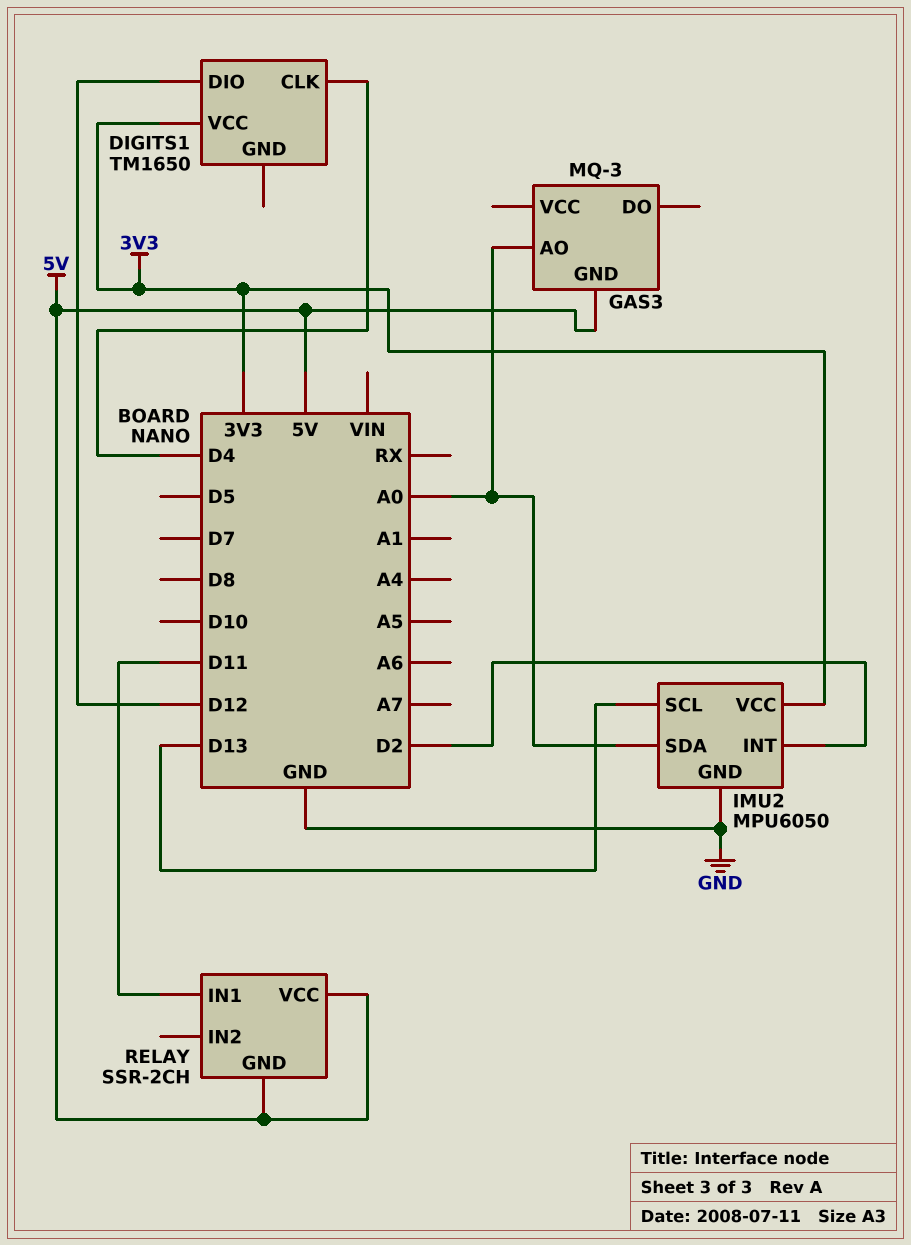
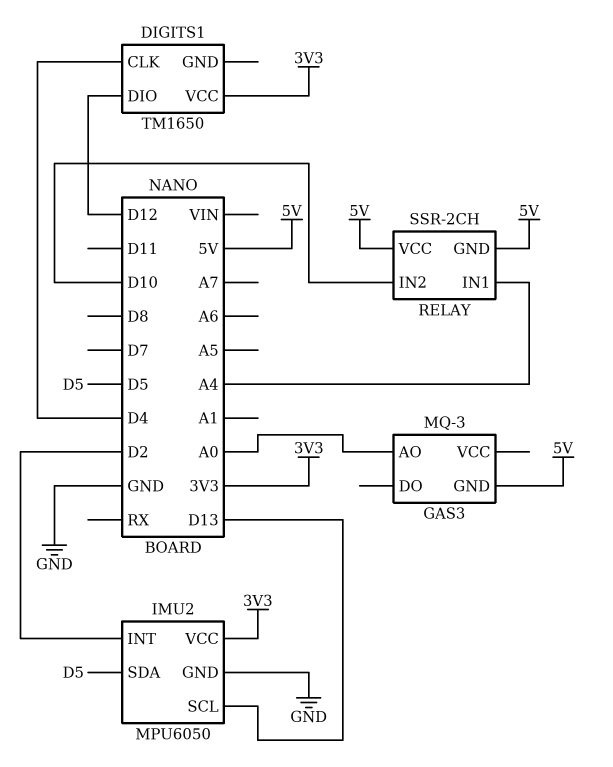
IMU2 pin SDA: A0 -> D5
RELAY pin IN1: D11 -> A4
RELAY pin IN2: none -> D10

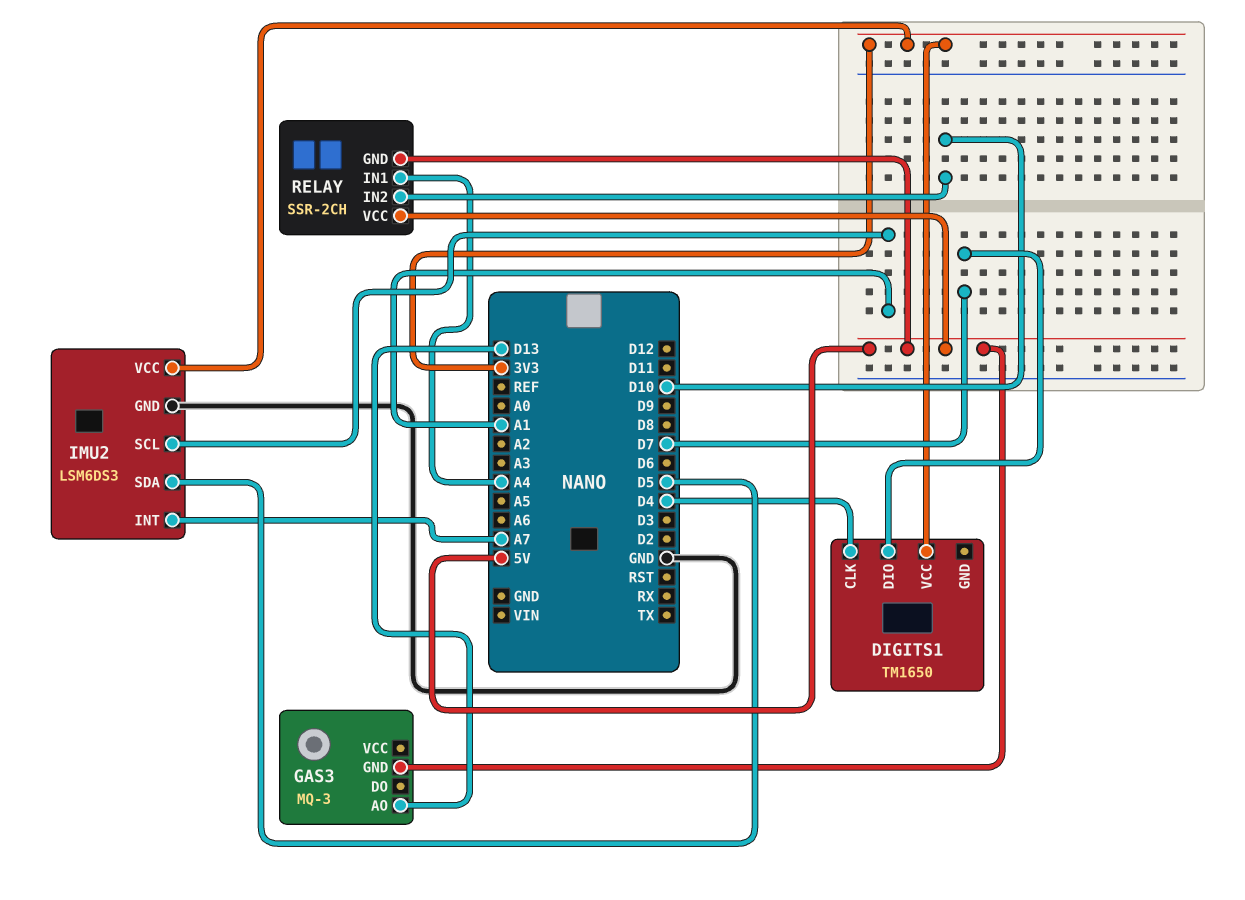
DIGITS1 pin DIO: D12 -> D7
GAS3 pin AO: A0 -> D13
IMU2: MPU6050 -> LSM6DS3
IMU2 pin INT: D2 -> A7
IMU2 pin SCL: D13 -> A1

